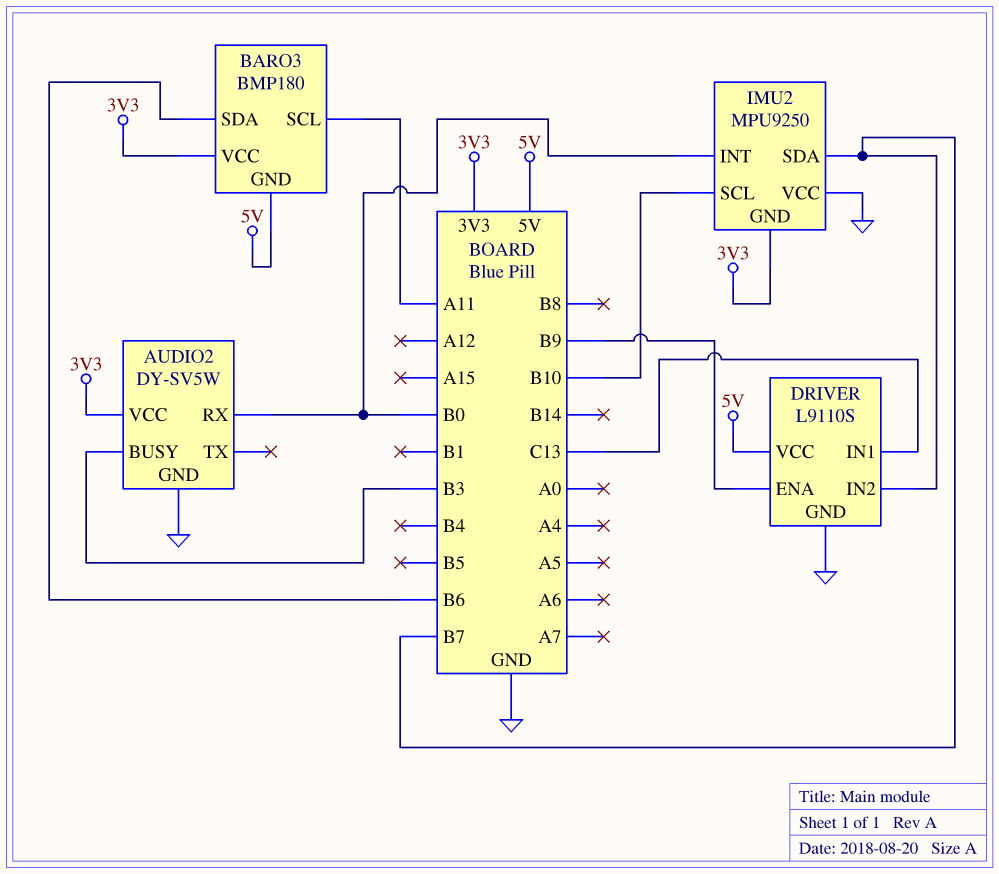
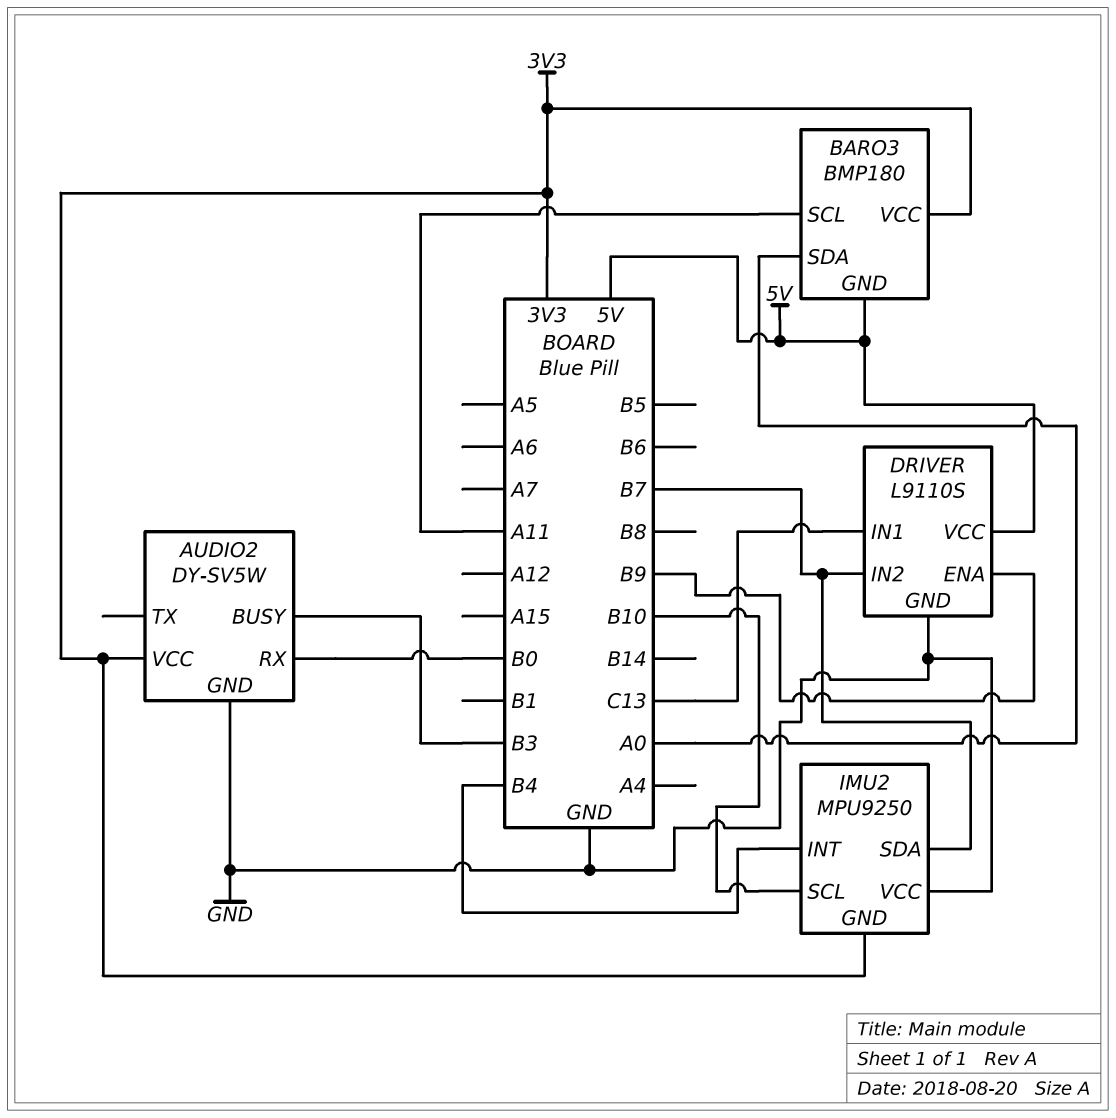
BARO3 pin SDA: B6 -> A0
IMU2 pin INT: B0 -> B4

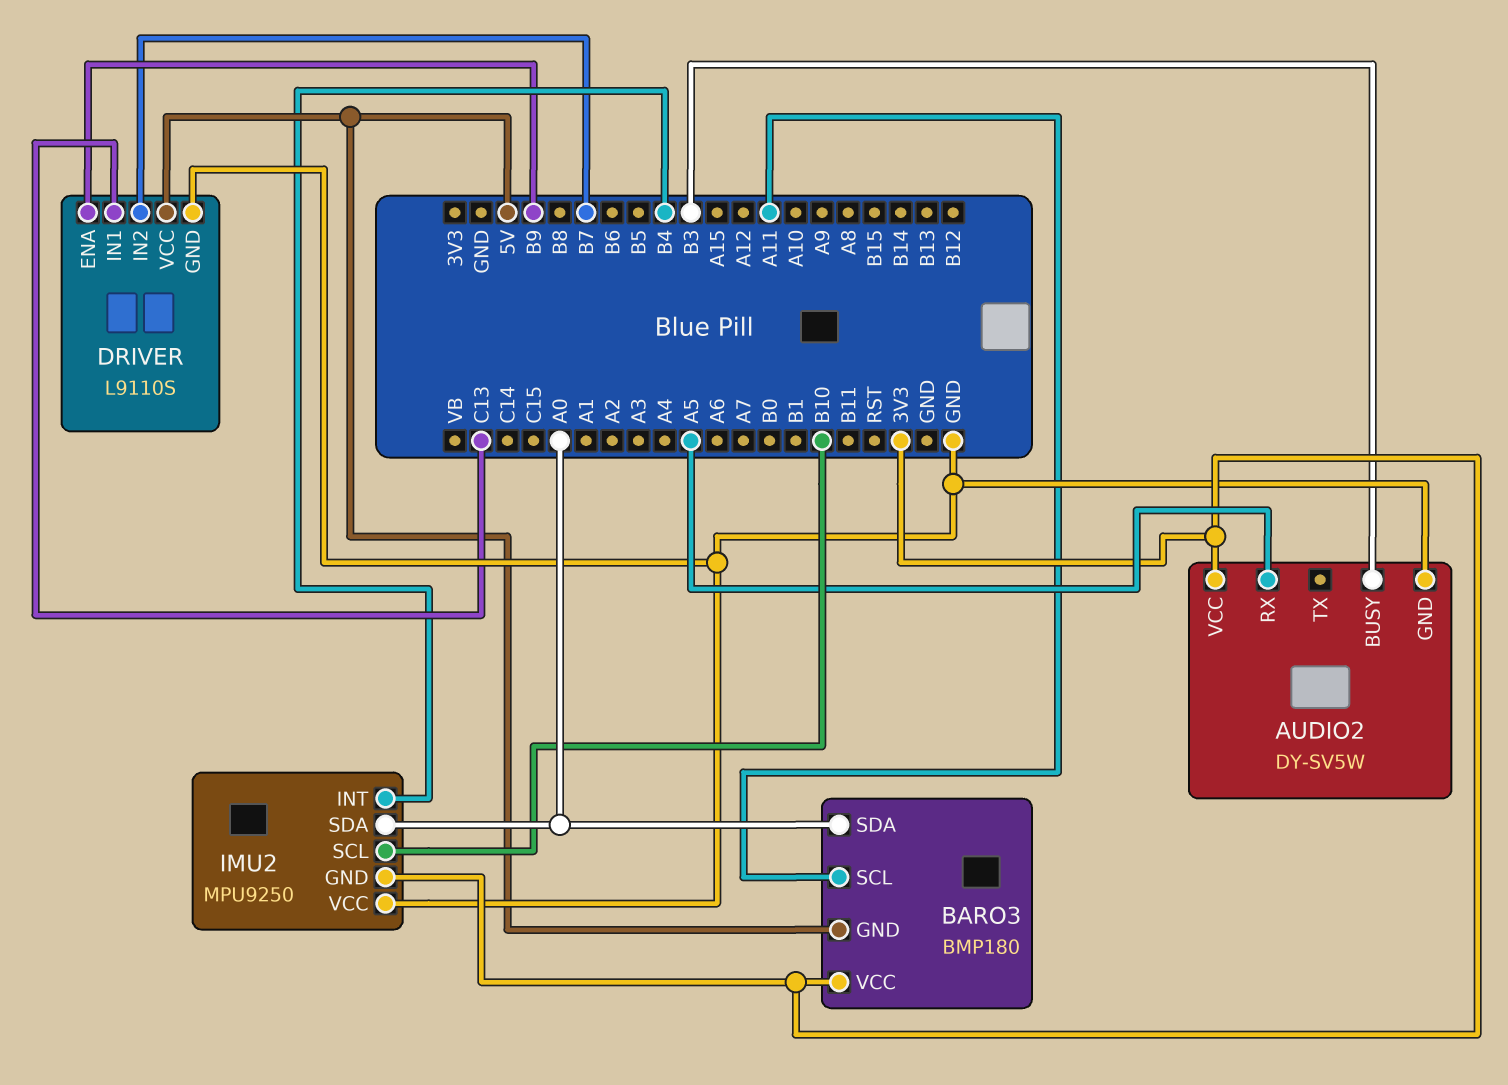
AUDIO2 pin RX: B0 -> A5
IMU2 pin SDA: B7 -> A0

